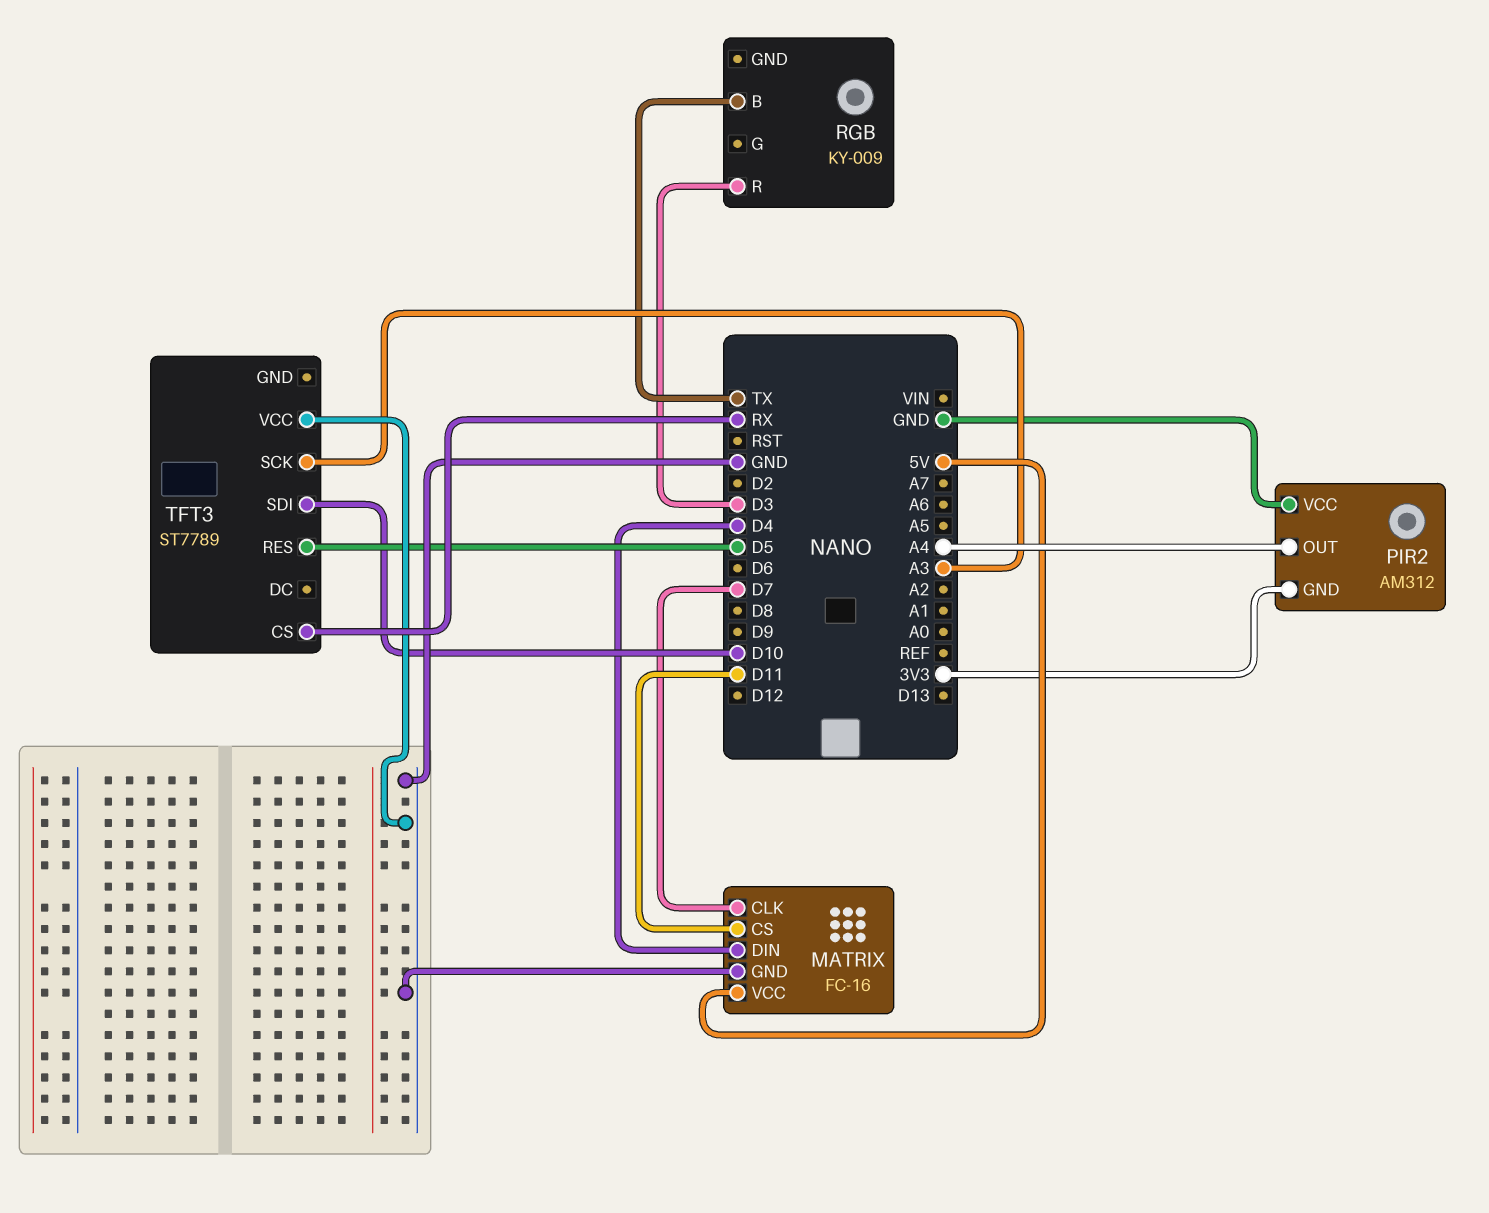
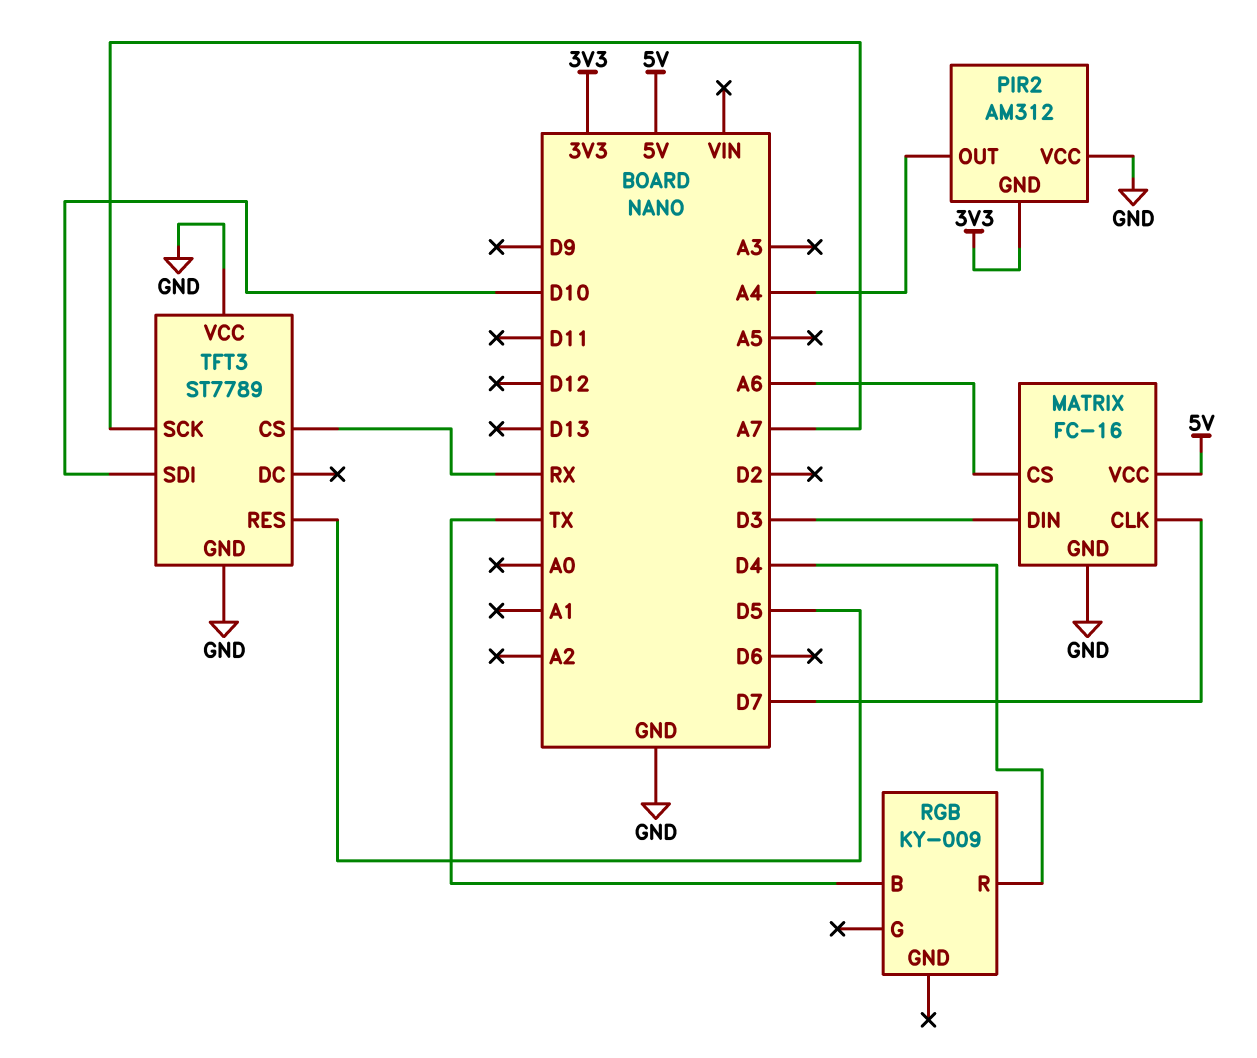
MATRIX pin CS: D11 -> A6
MATRIX pin DIN: D4 -> D3
RGB pin R: D3 -> D4
TFT3 pin GND: none -> GND
TFT3 pin SCK: A3 -> A7

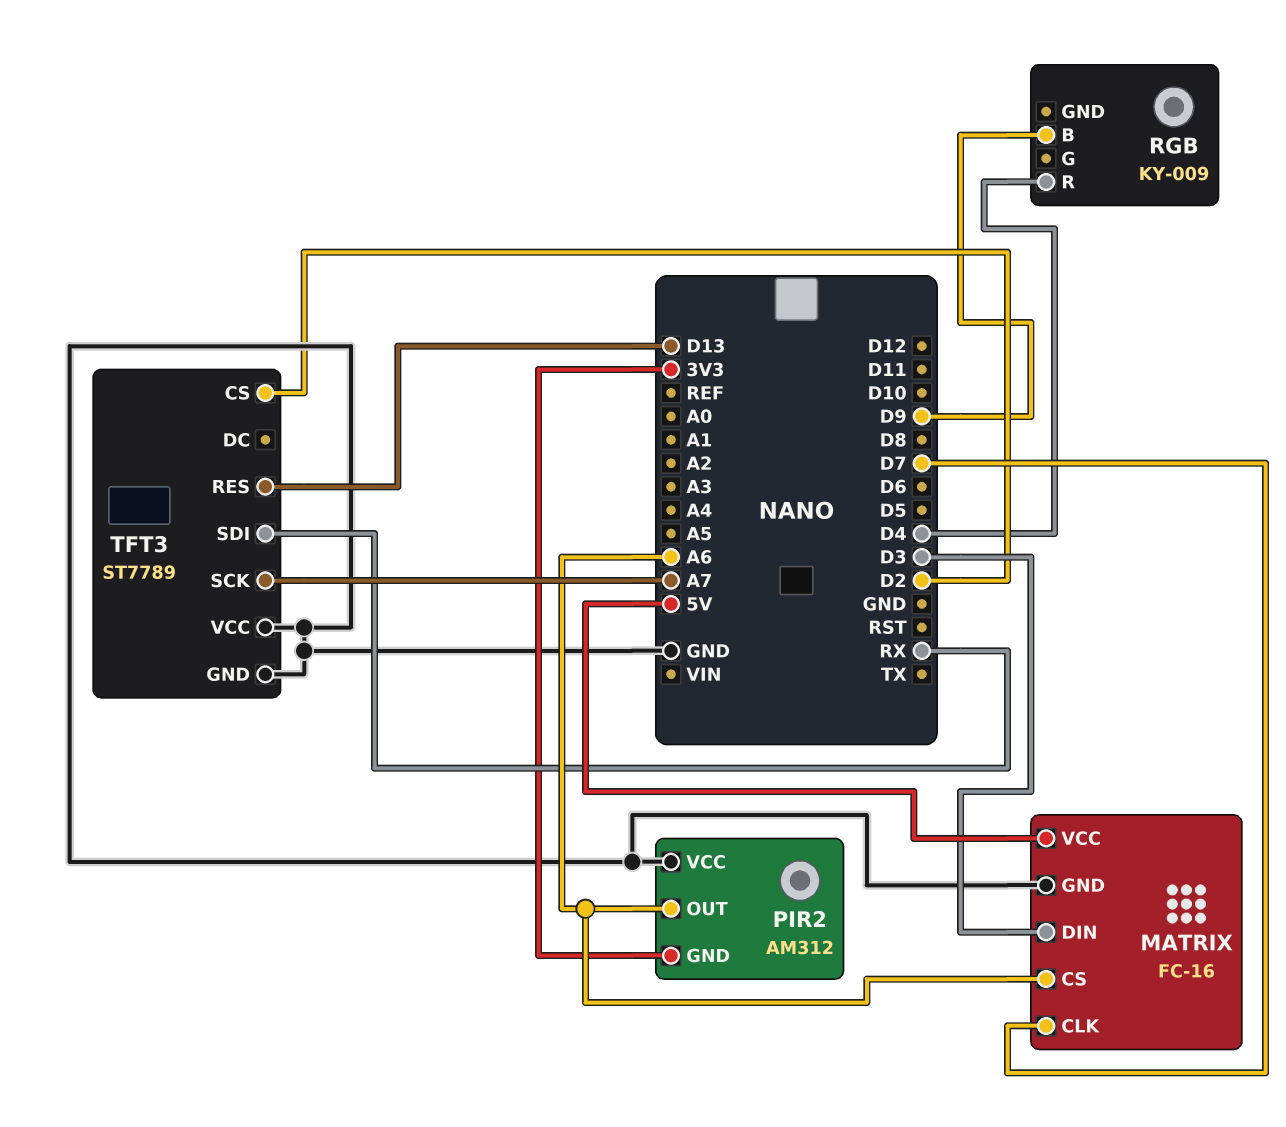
PIR2 pin OUT: A4 -> A6
RGB pin B: TX -> D9
TFT3 pin CS: RX -> D2
TFT3 pin RES: D5 -> D13
TFT3 pin SDI: D10 -> RX

